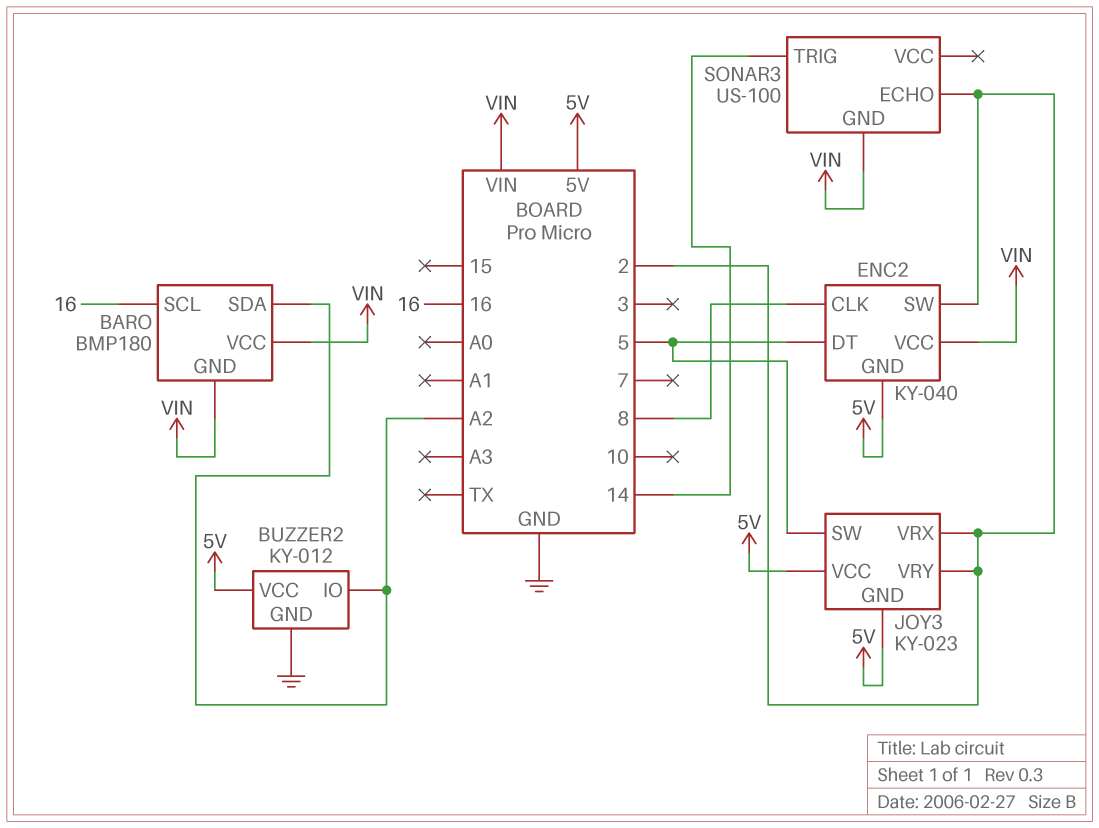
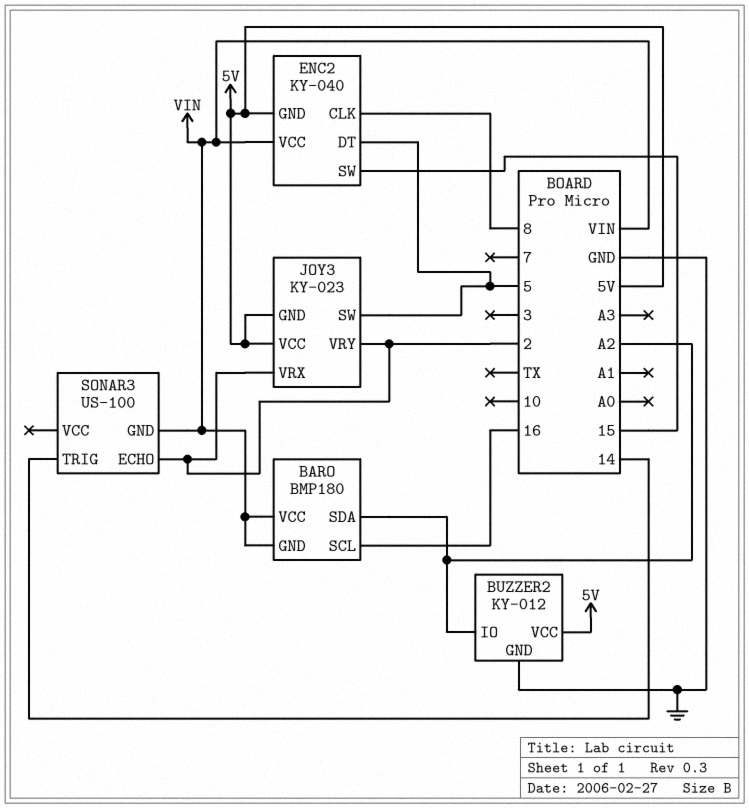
ENC2 pin SW: 2 -> 15

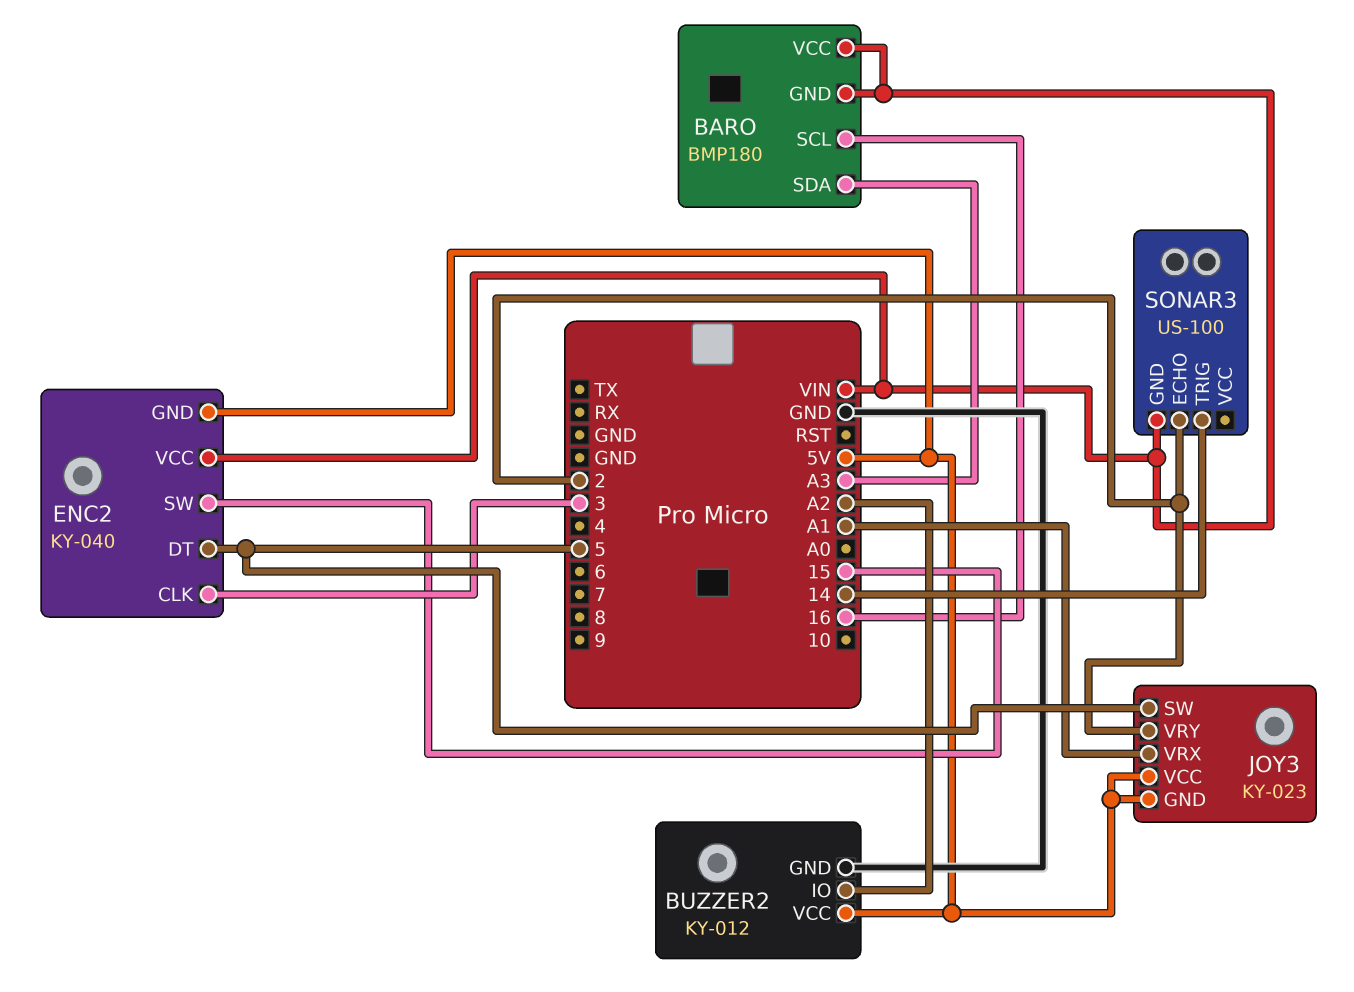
BARO pin SDA: A2 -> A3
ENC2 pin CLK: 8 -> 3
JOY3 pin VRX: 2 -> A1

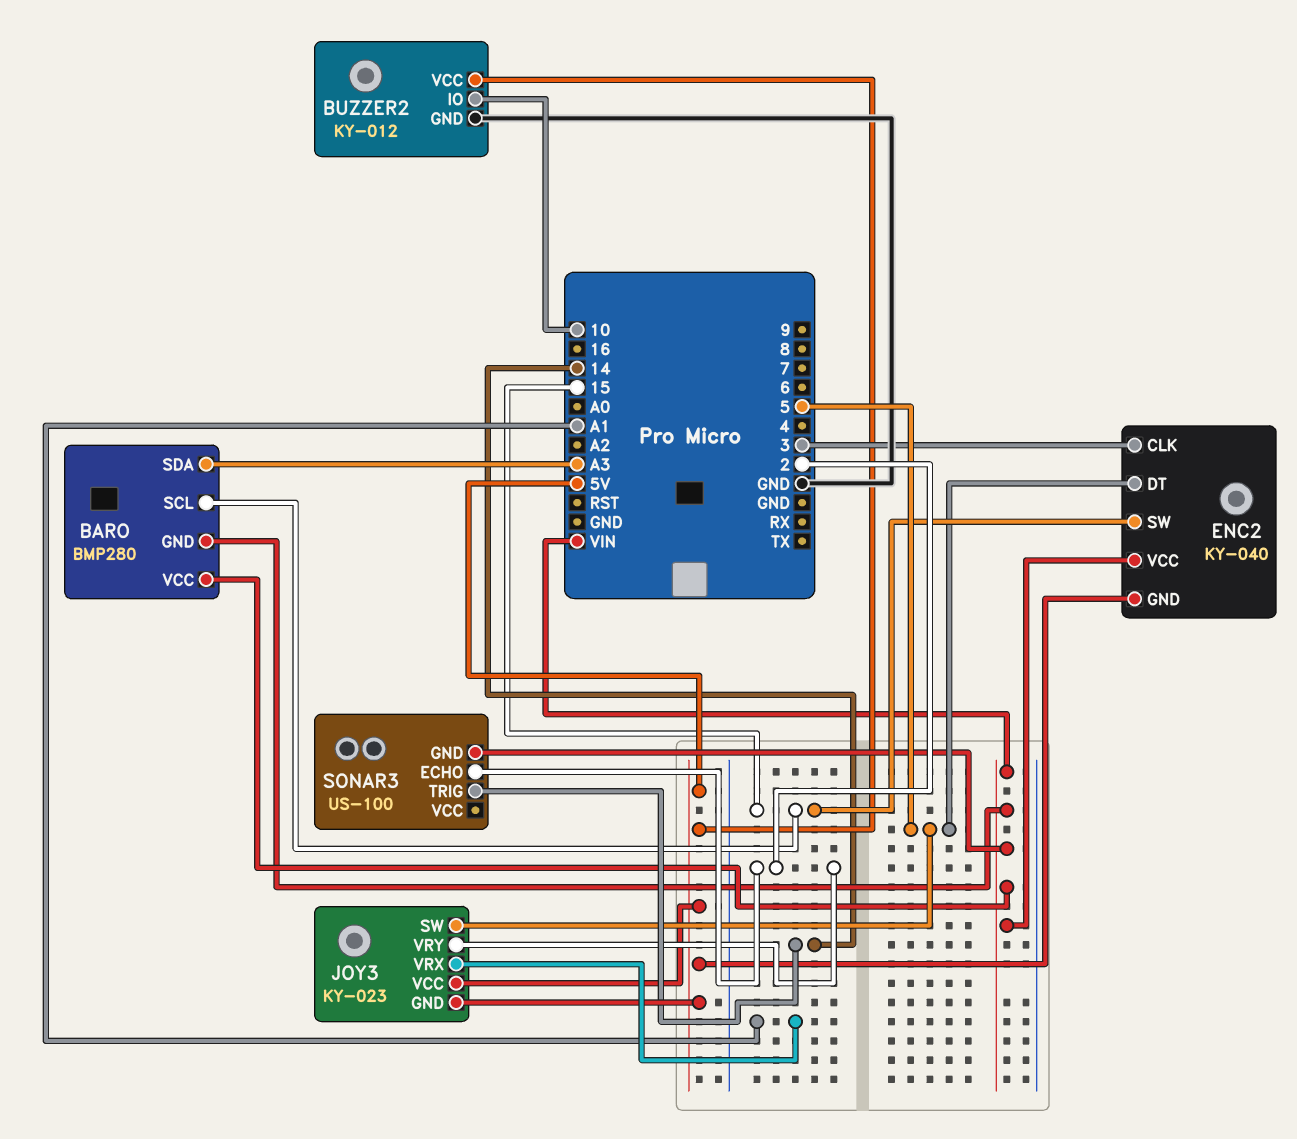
BARO: BMP180 -> BMP280
BARO pin SCL: 16 -> 15
BUZZER2 pin IO: A2 -> 10

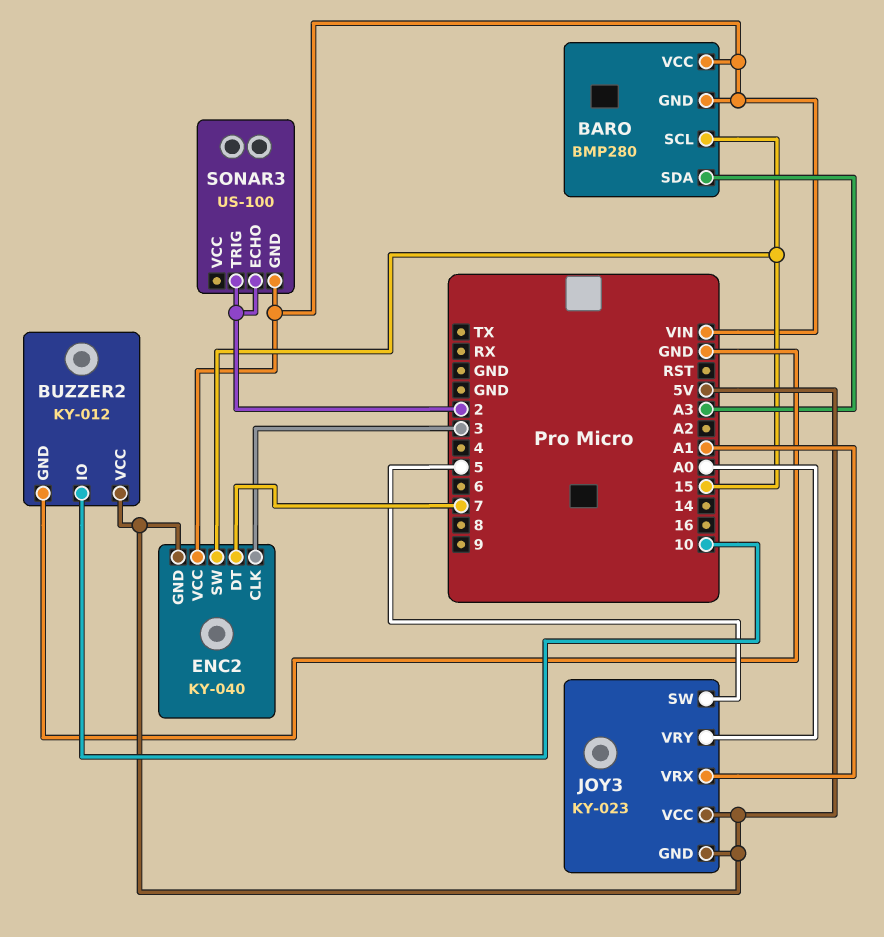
ENC2 pin DT: 5 -> 7
JOY3 pin VRY: 2 -> A0
SONAR3 pin TRIG: 14 -> 2

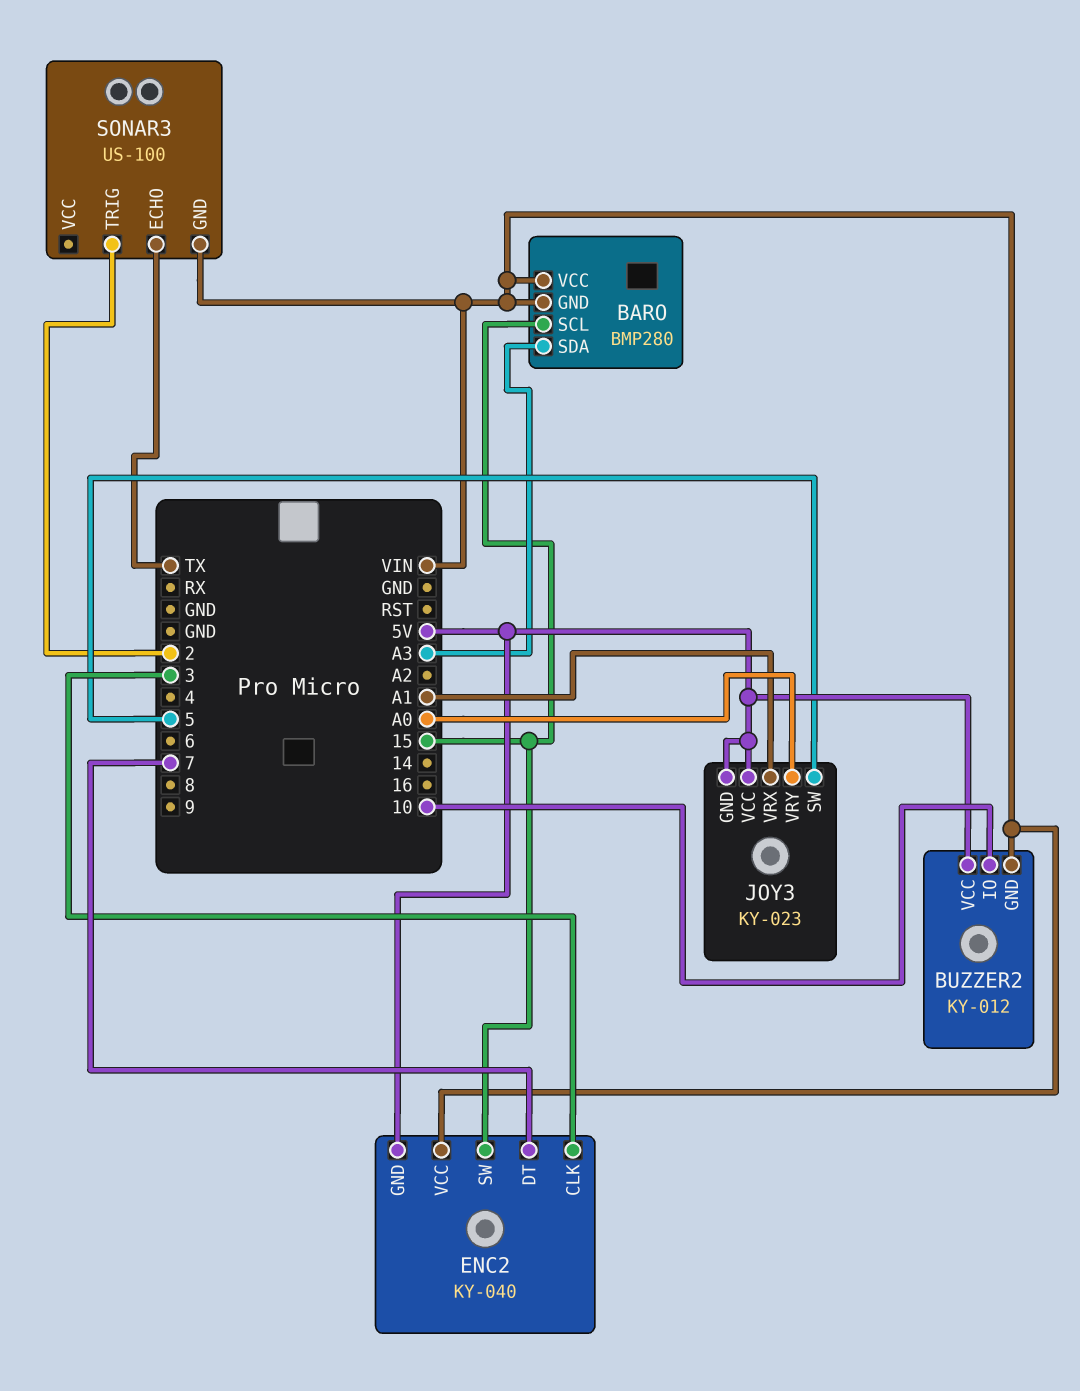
BUZZER2 pin GND: GND -> VIN
SONAR3 pin ECHO: 2 -> TX

